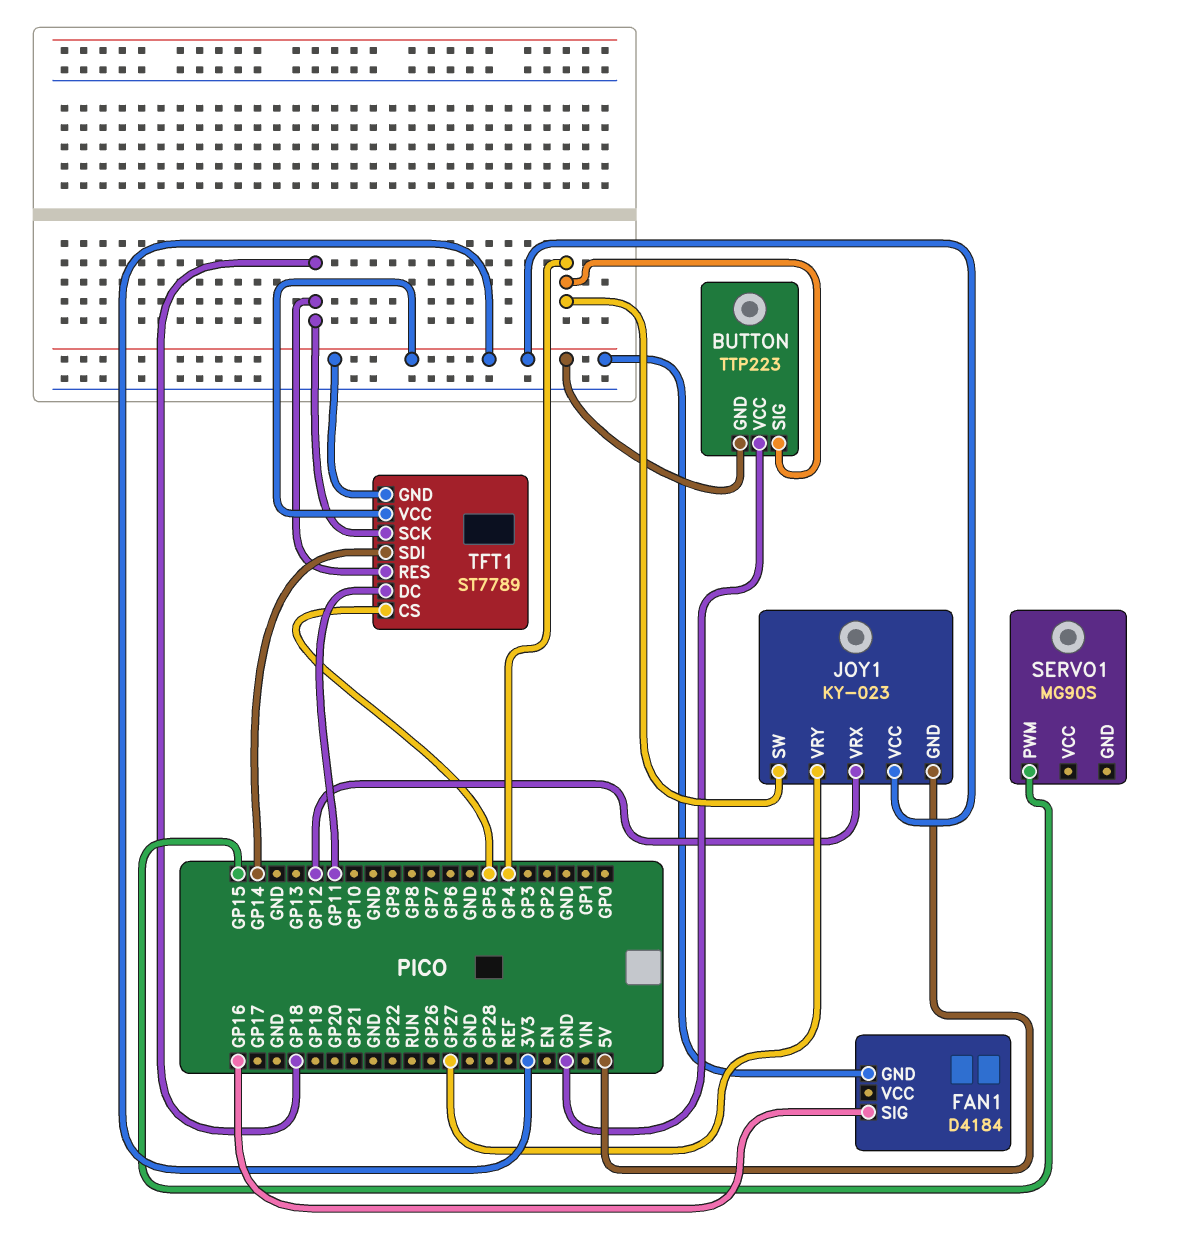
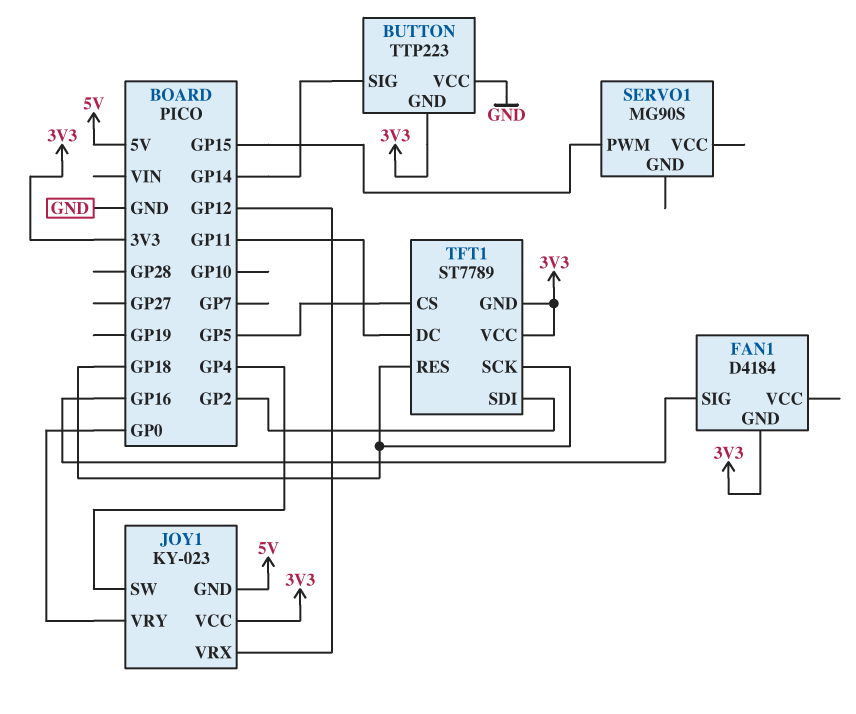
BUTTON pin SIG: GP4 -> GP14
JOY1 pin VRY: GP27 -> GP0
TFT1 pin SDI: GP14 -> GP2

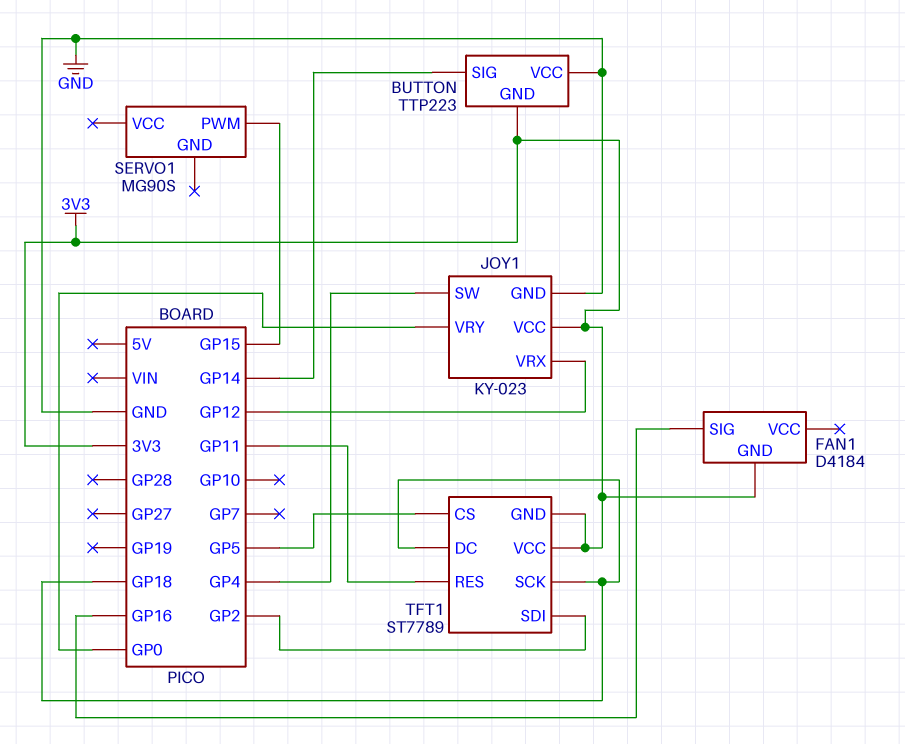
JOY1 pin GND: 5V -> GND
TFT1 pin DC: GP11 -> GP18
TFT1 pin RES: GP18 -> GP11

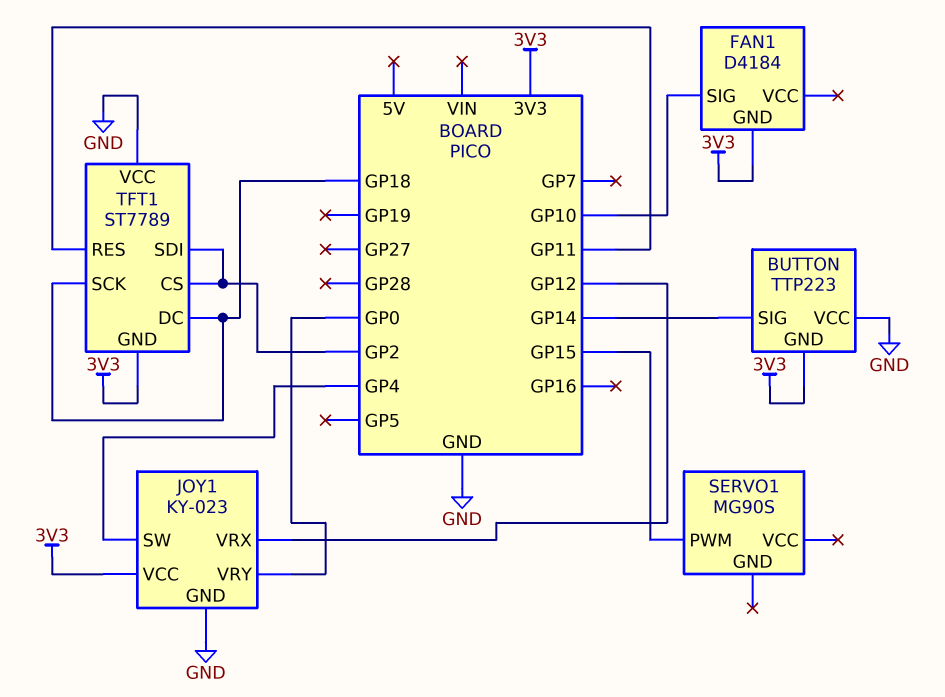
FAN1 pin SIG: GP16 -> GP10
TFT1 pin CS: GP5 -> GP2
TFT1 pin VCC: 3V3 -> GND

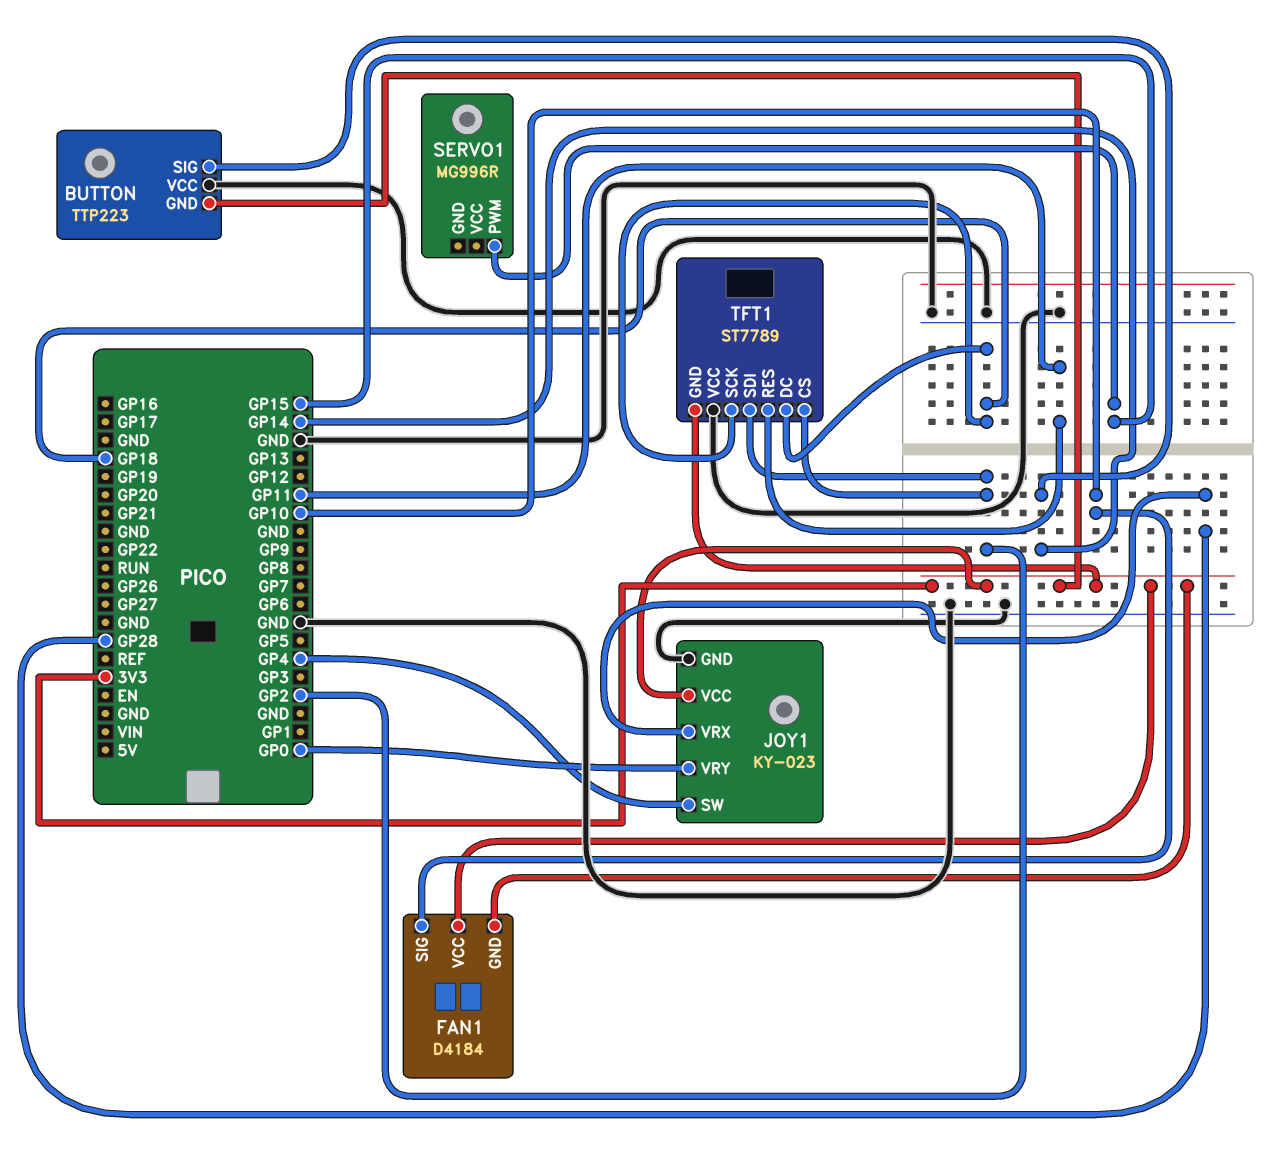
FAN1 pin VCC: none -> 3V3
JOY1 pin VRX: GP12 -> GP28
SERVO1: MG90S -> MG996R

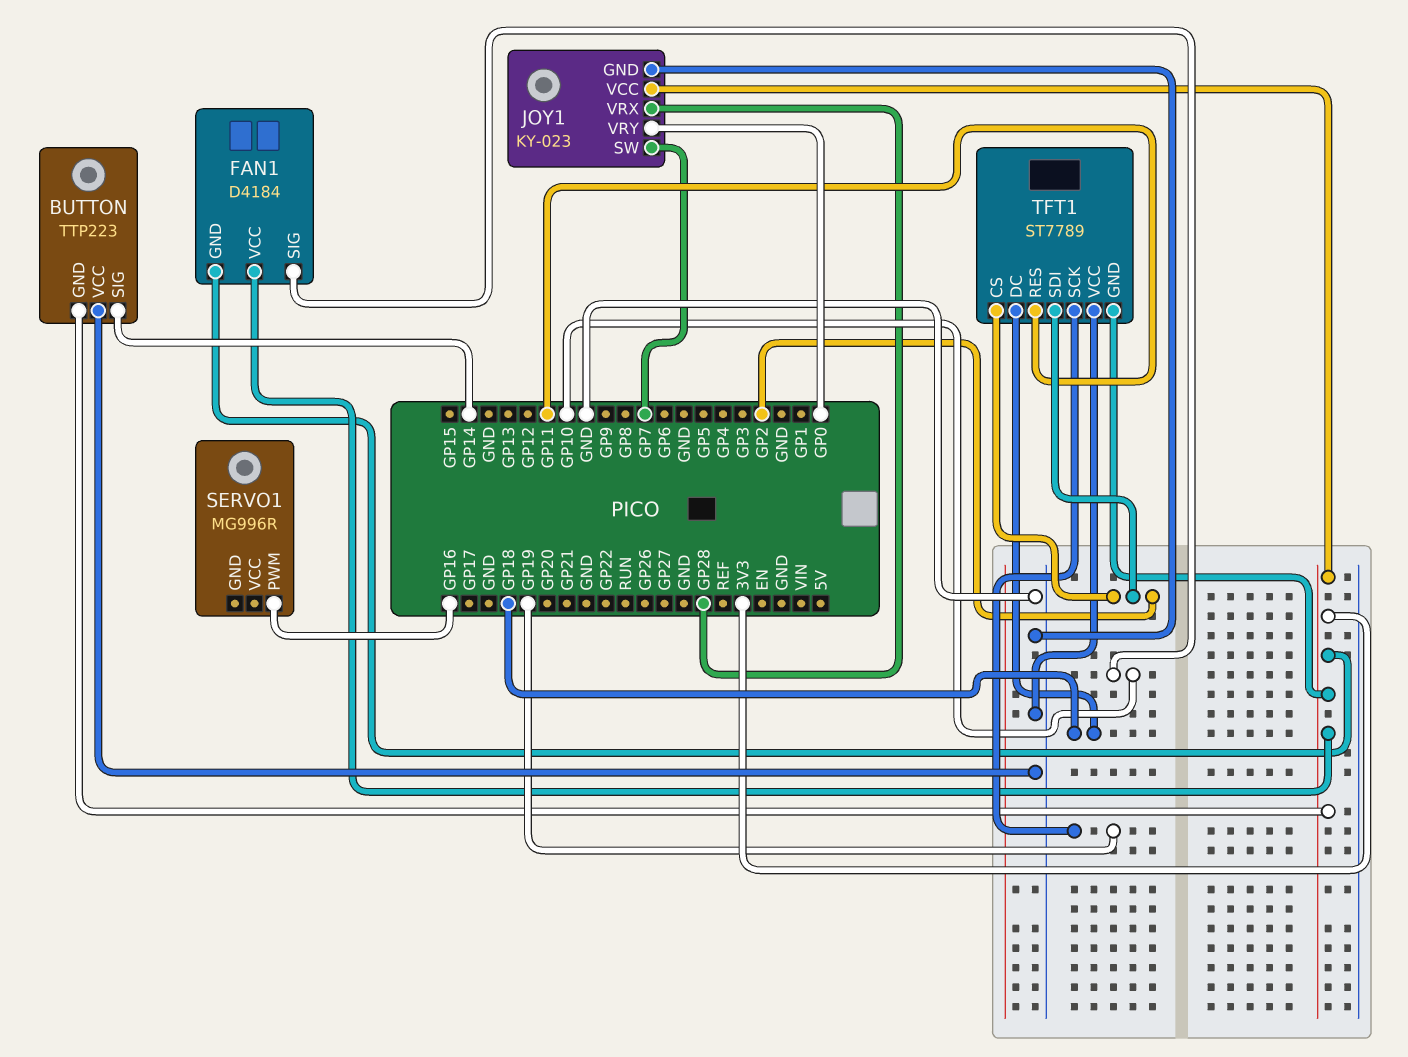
JOY1 pin SW: GP4 -> GP7
SERVO1 pin PWM: GP15 -> GP16
TFT1 pin SCK: GP18 -> GP19

